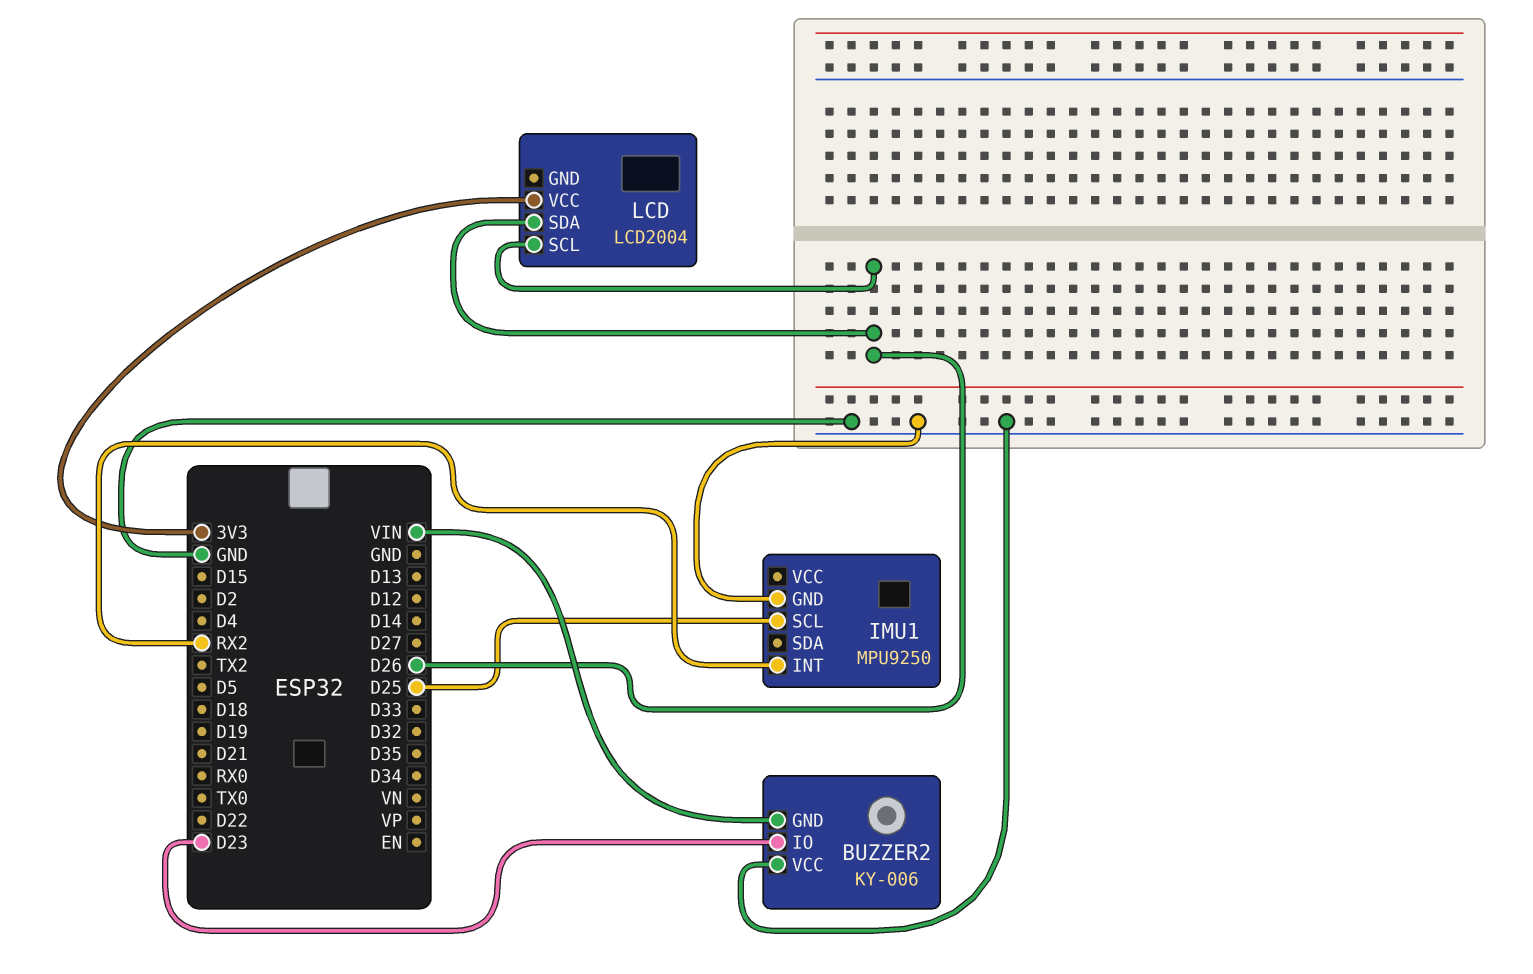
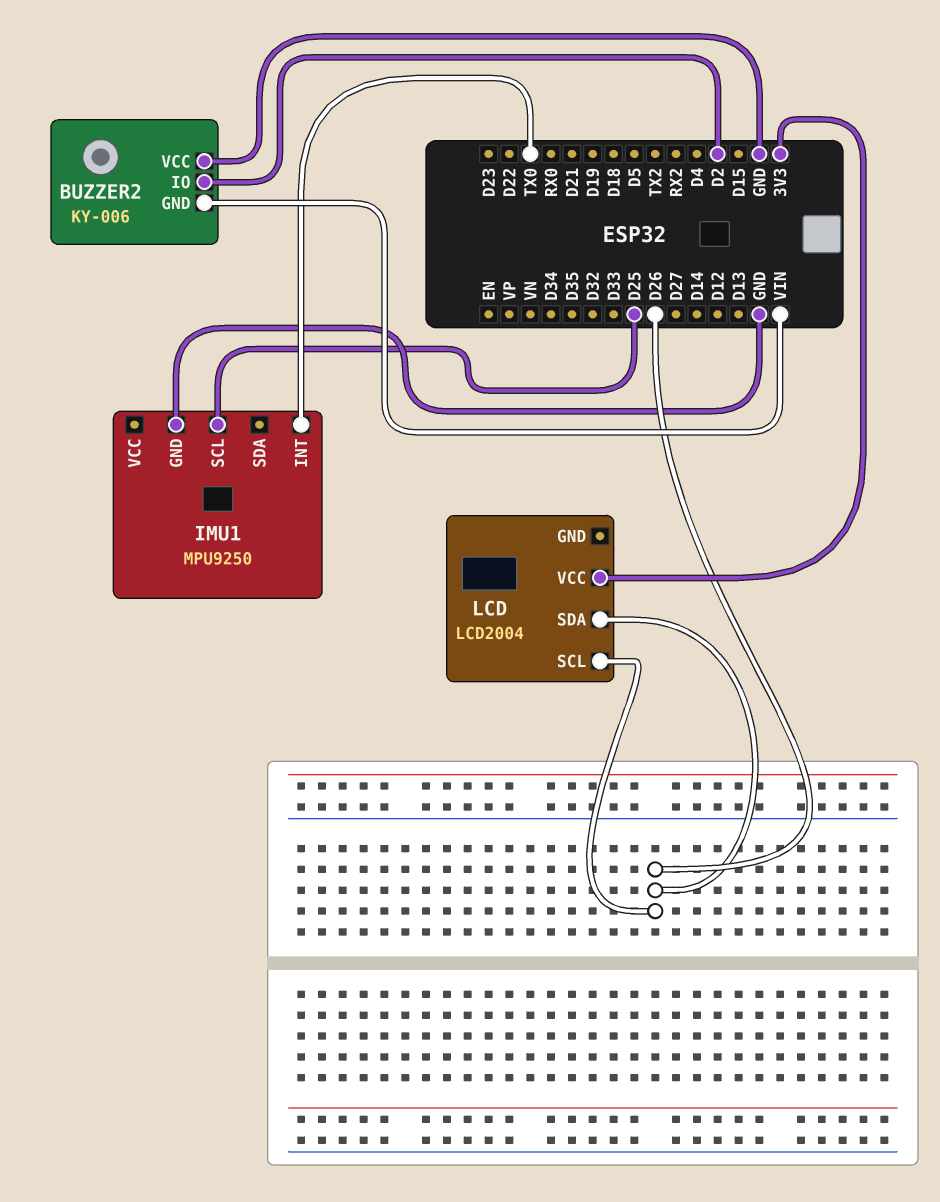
BUZZER2 pin IO: D23 -> D2
IMU1 pin INT: RX2 -> TX0

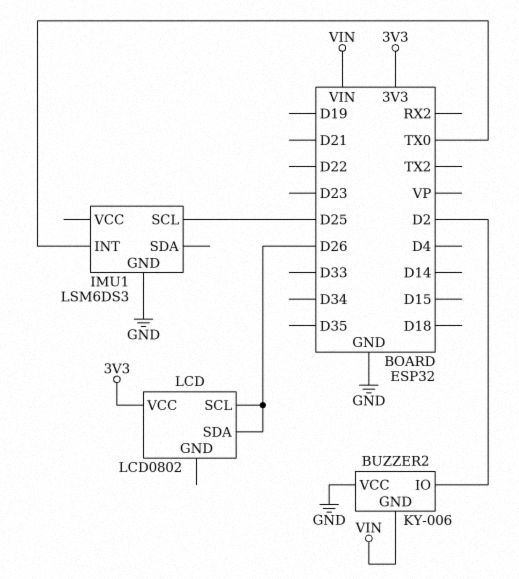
IMU1: MPU9250 -> LSM6DS3
LCD: LCD2004 -> LCD0802

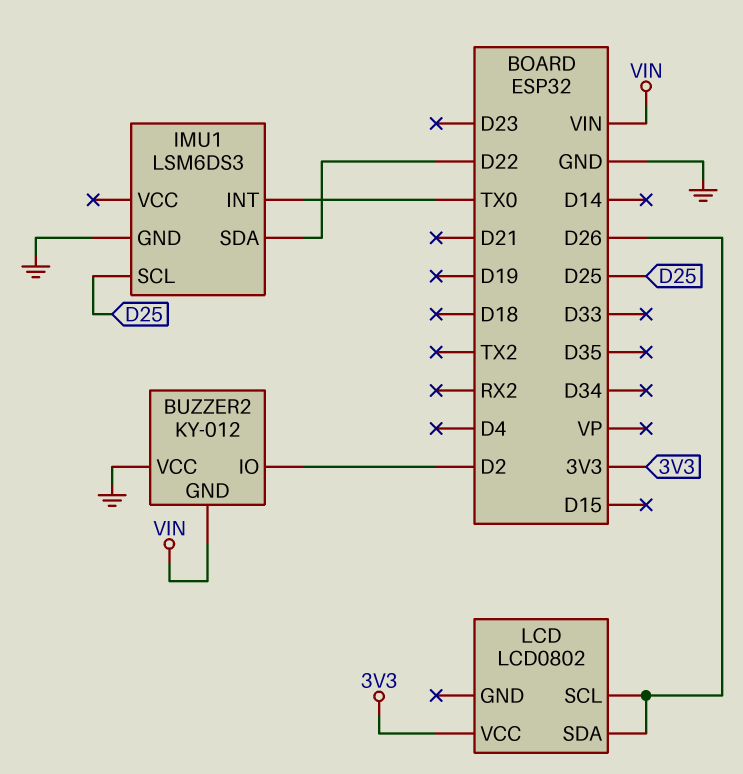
BUZZER2: KY-006 -> KY-012
IMU1 pin SDA: none -> D22

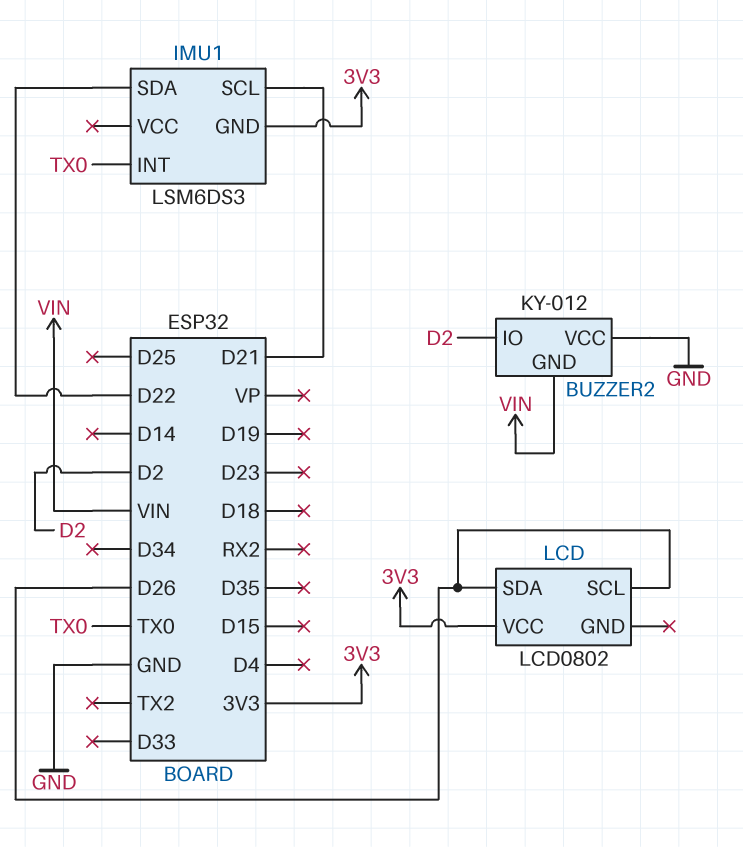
IMU1 pin GND: GND -> 3V3
IMU1 pin SCL: D25 -> D21

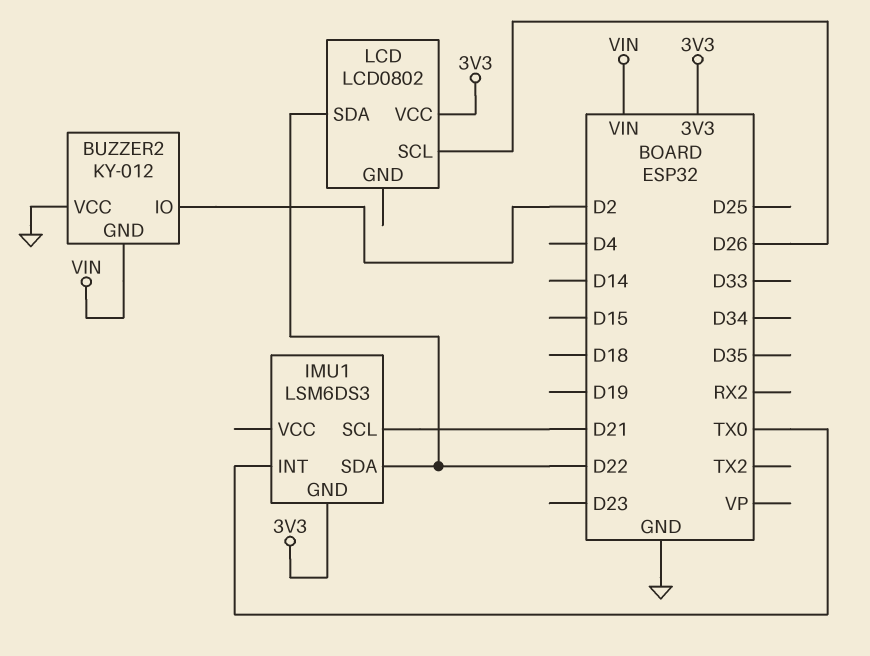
LCD pin SDA: D26 -> D22

